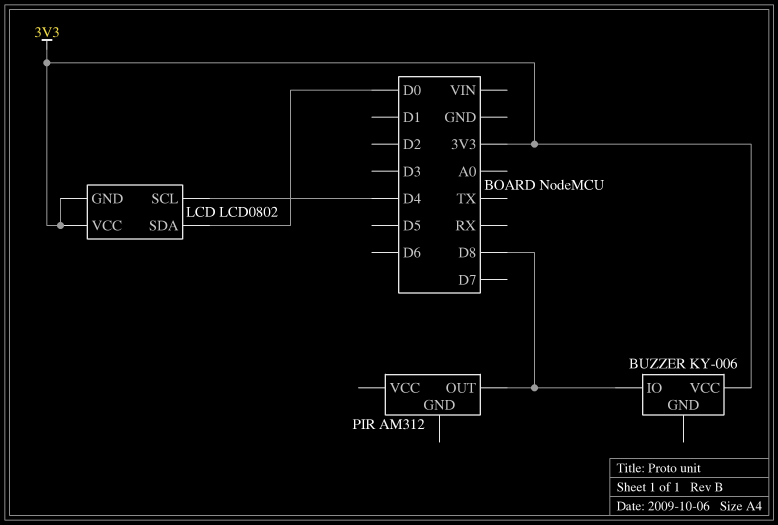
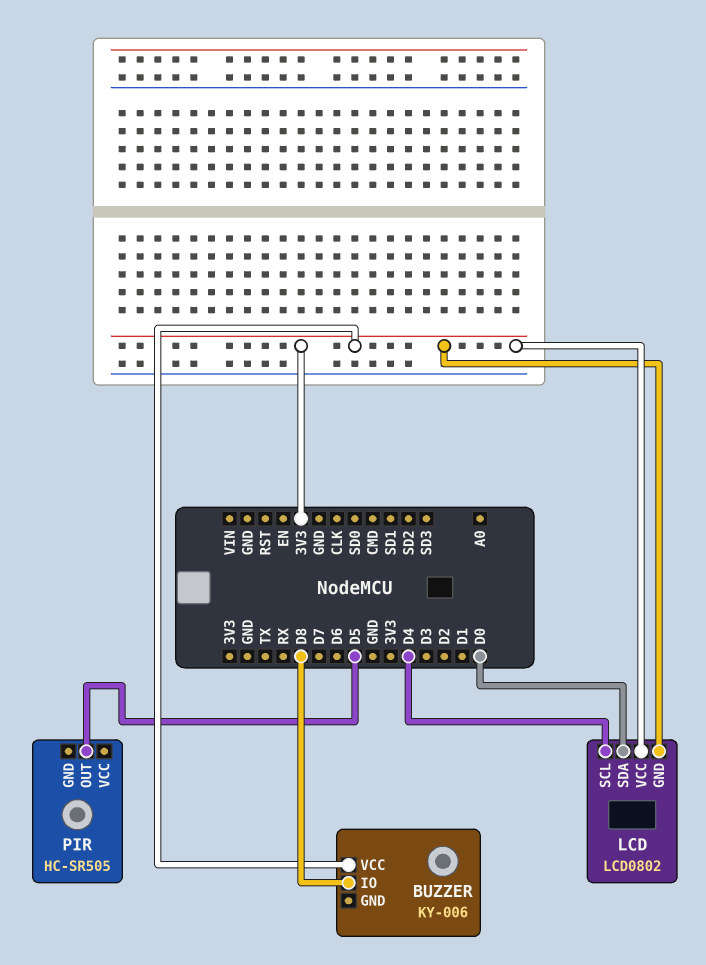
PIR: AM312 -> HC-SR505
PIR pin OUT: D8 -> D5

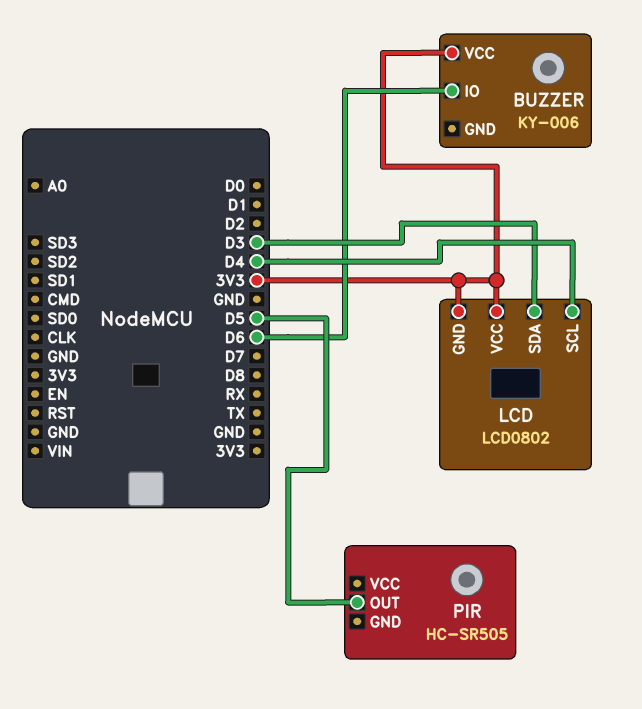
BUZZER pin IO: D8 -> D6
LCD pin SDA: D0 -> D3

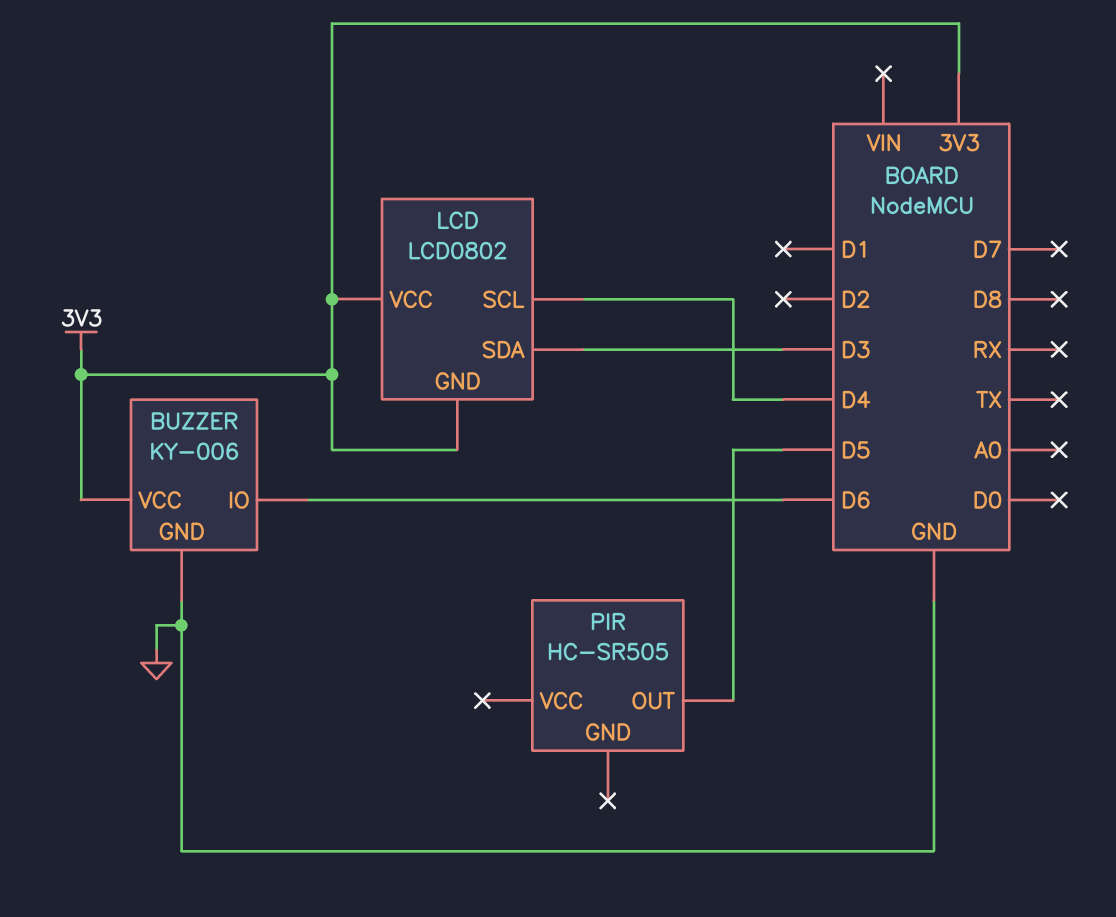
BUZZER pin GND: none -> GND

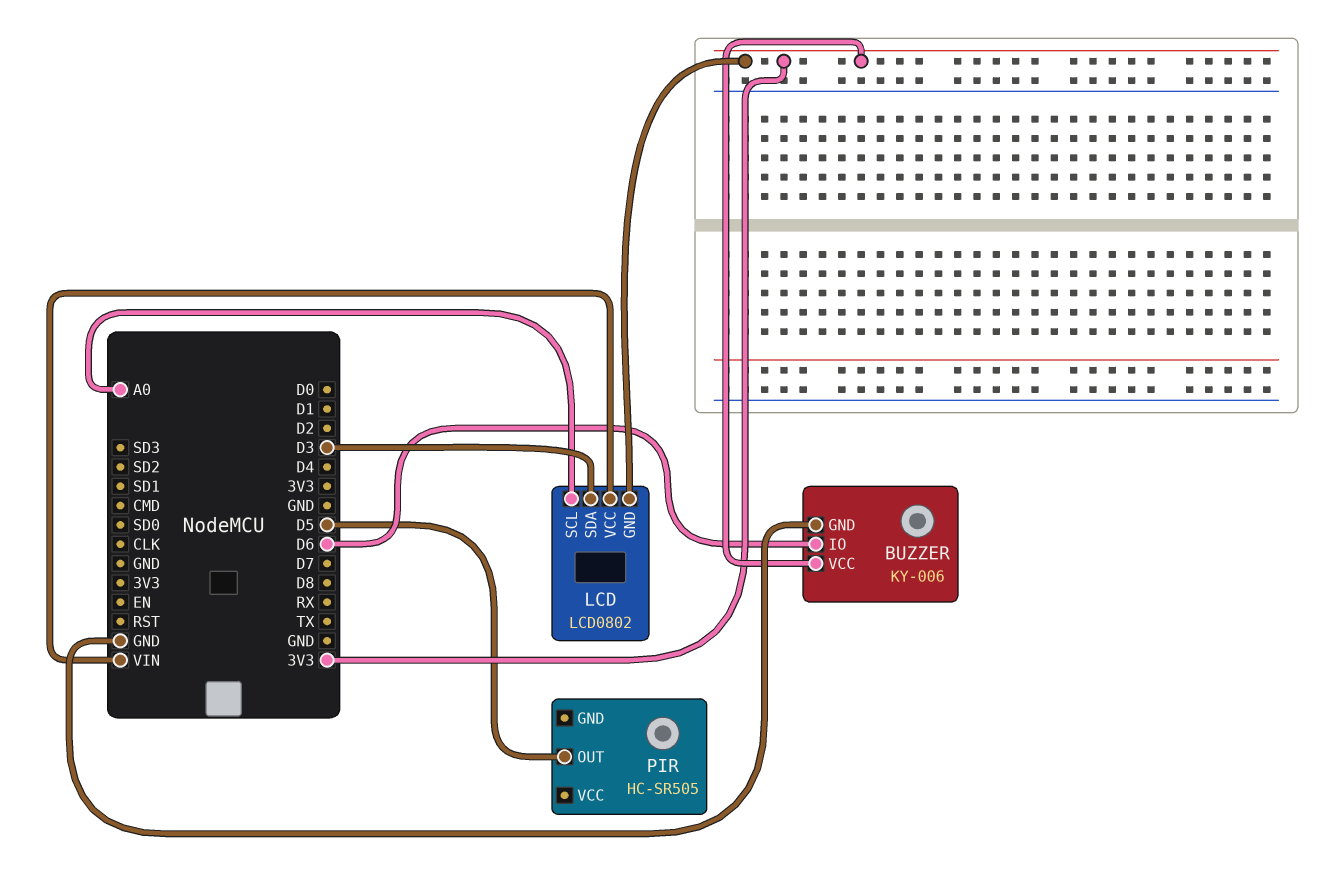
LCD pin SCL: D4 -> A0
LCD pin VCC: 3V3 -> VIN

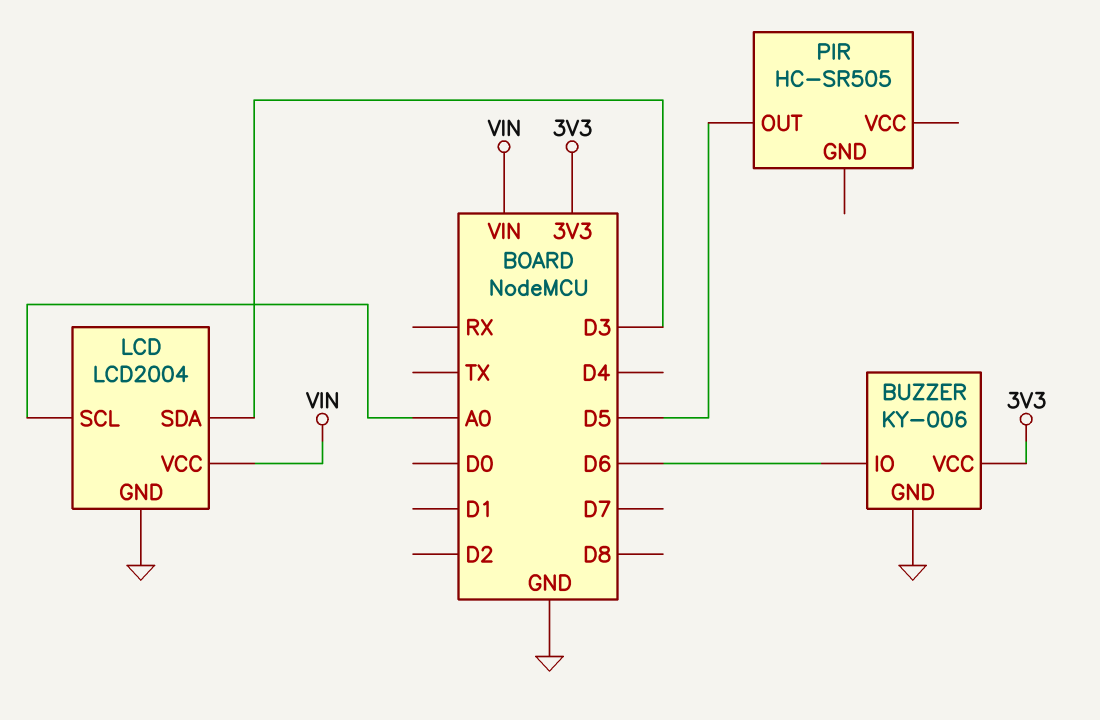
LCD: LCD0802 -> LCD2004
LCD pin GND: 3V3 -> GND

